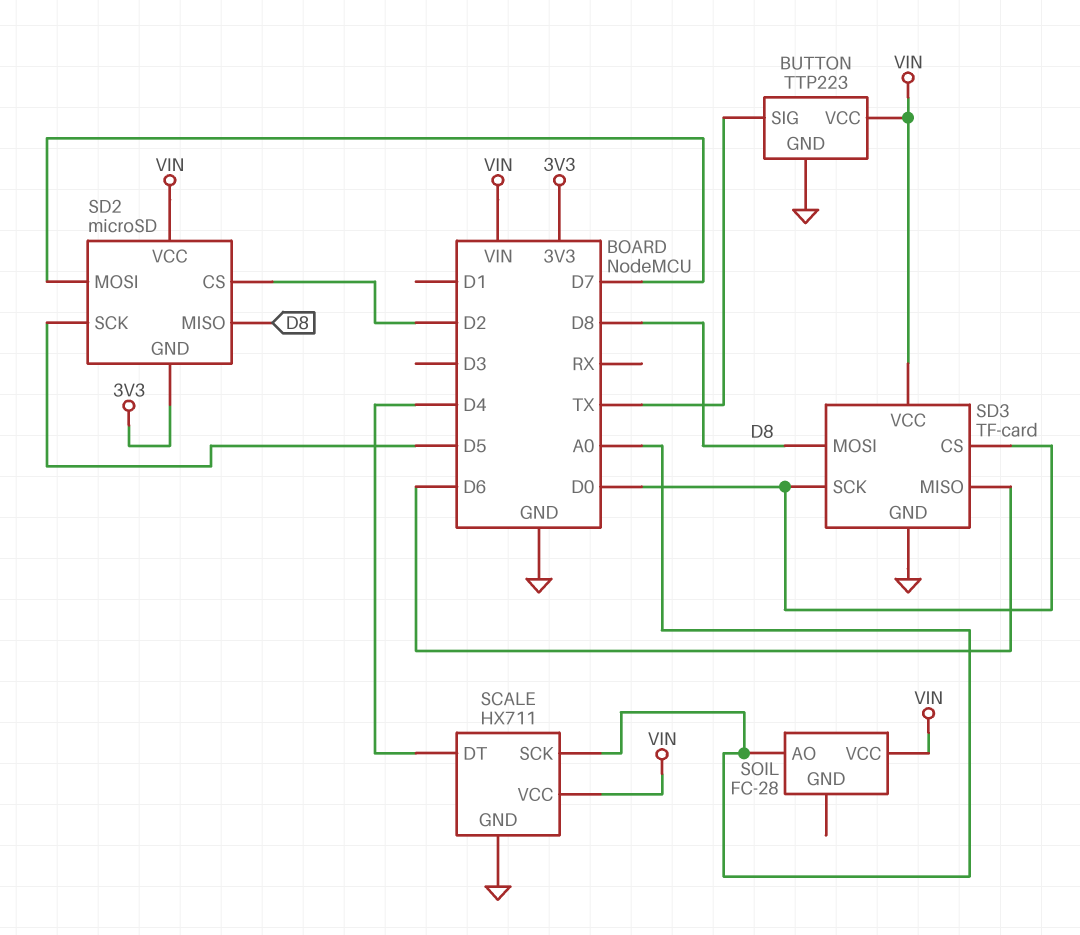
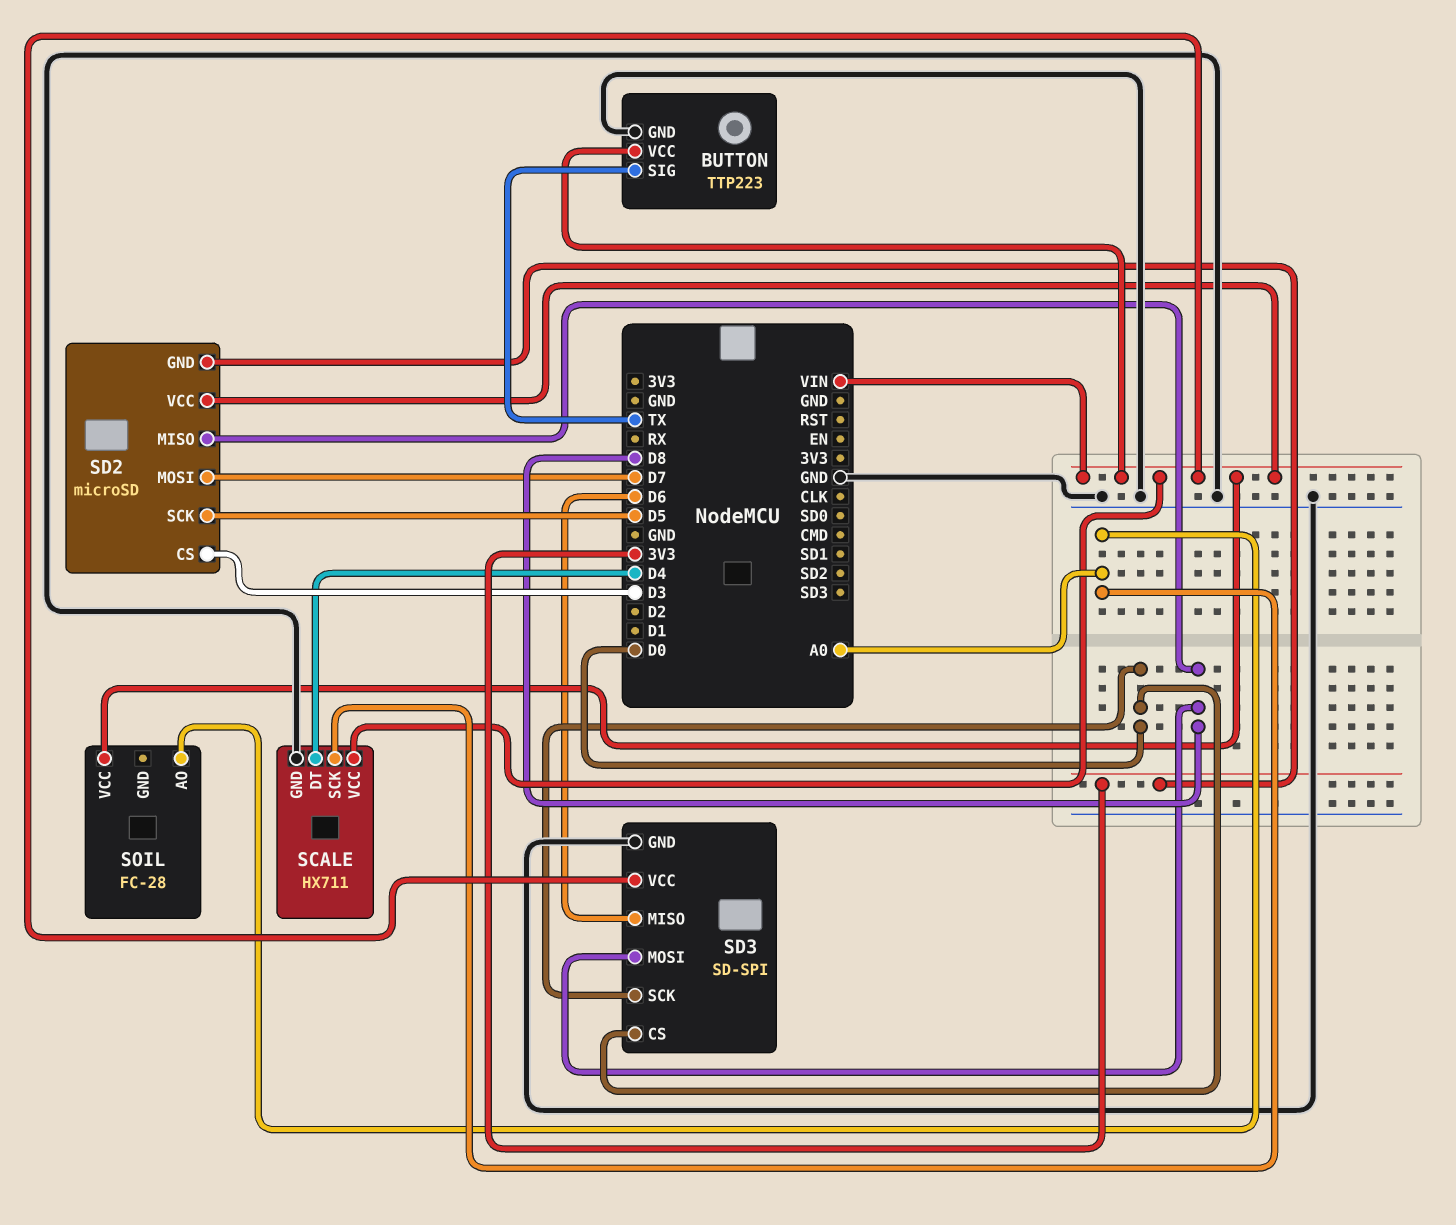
SD2 pin CS: D2 -> D3
SD3: TF-card -> SD-SPI

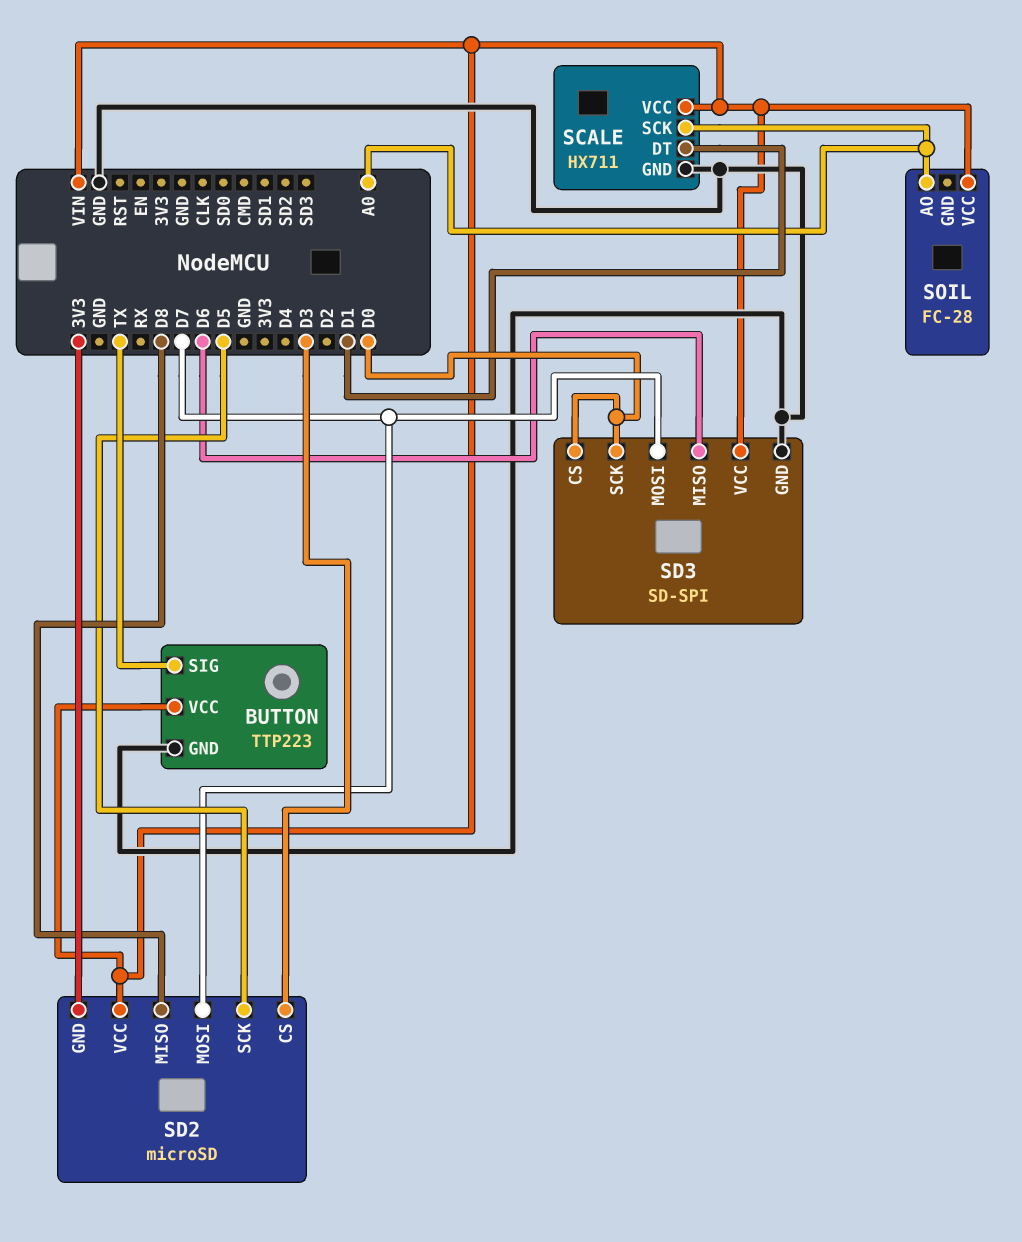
SCALE pin DT: D4 -> D1
SD3 pin MOSI: D8 -> D7

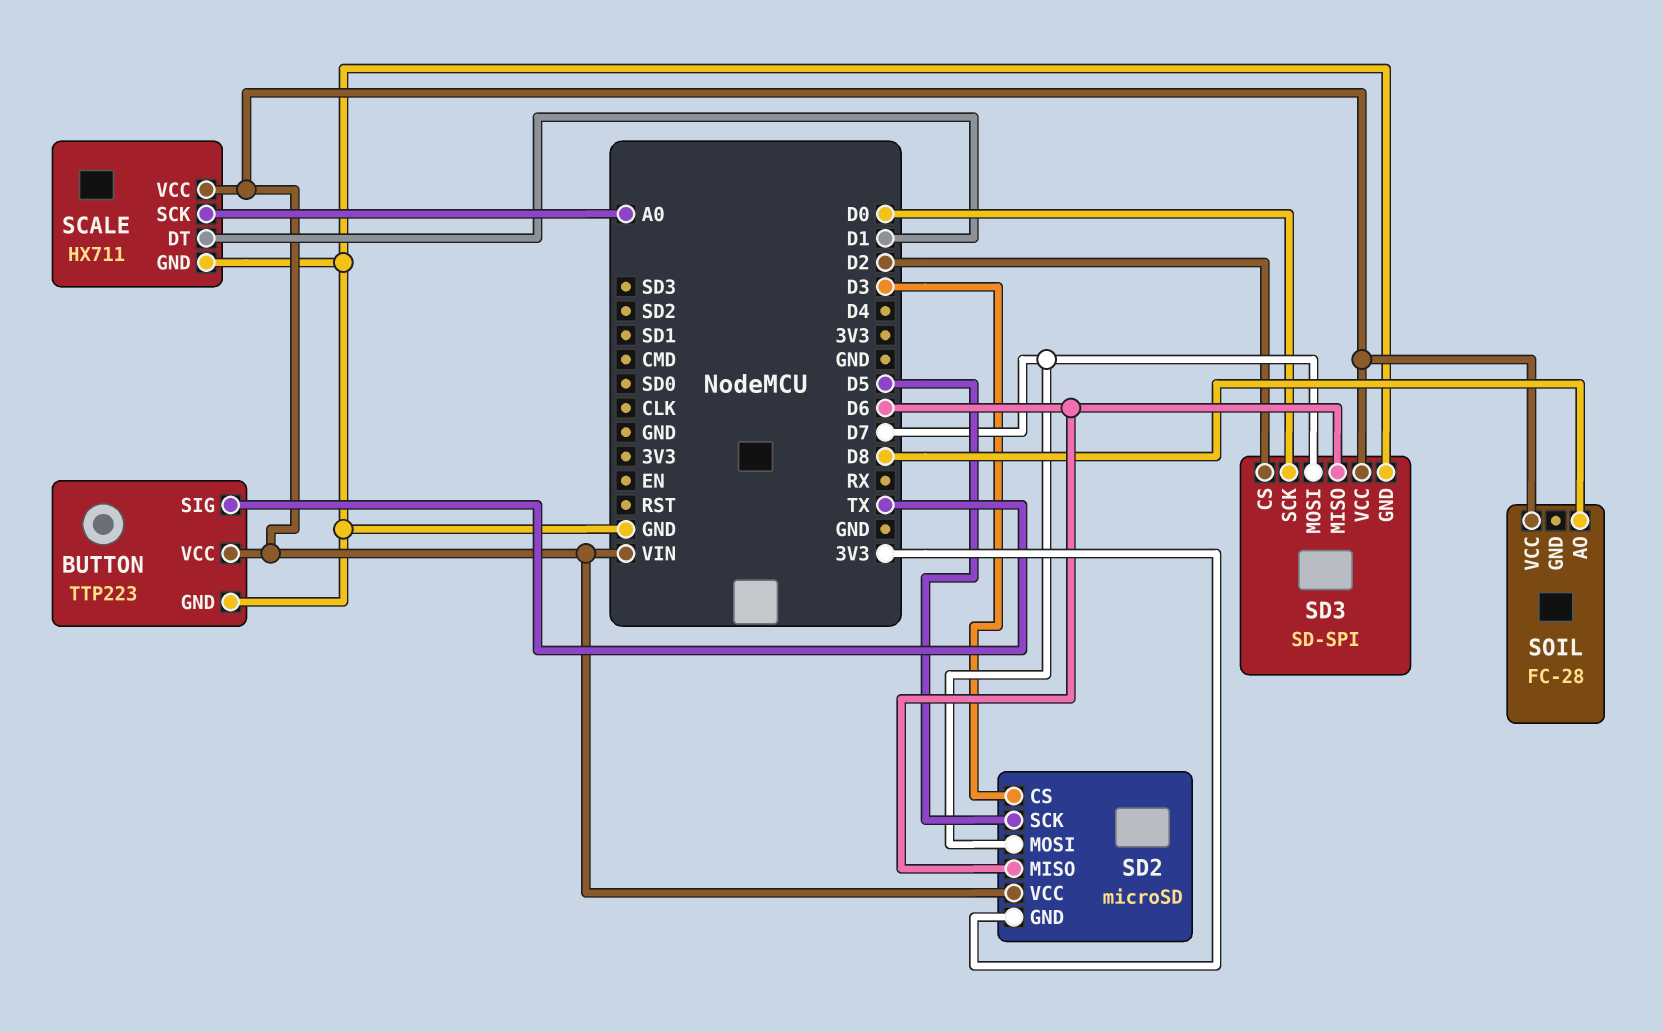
SD2 pin MISO: D8 -> D6
SD3 pin CS: D0 -> D2
SOIL pin AO: A0 -> D8

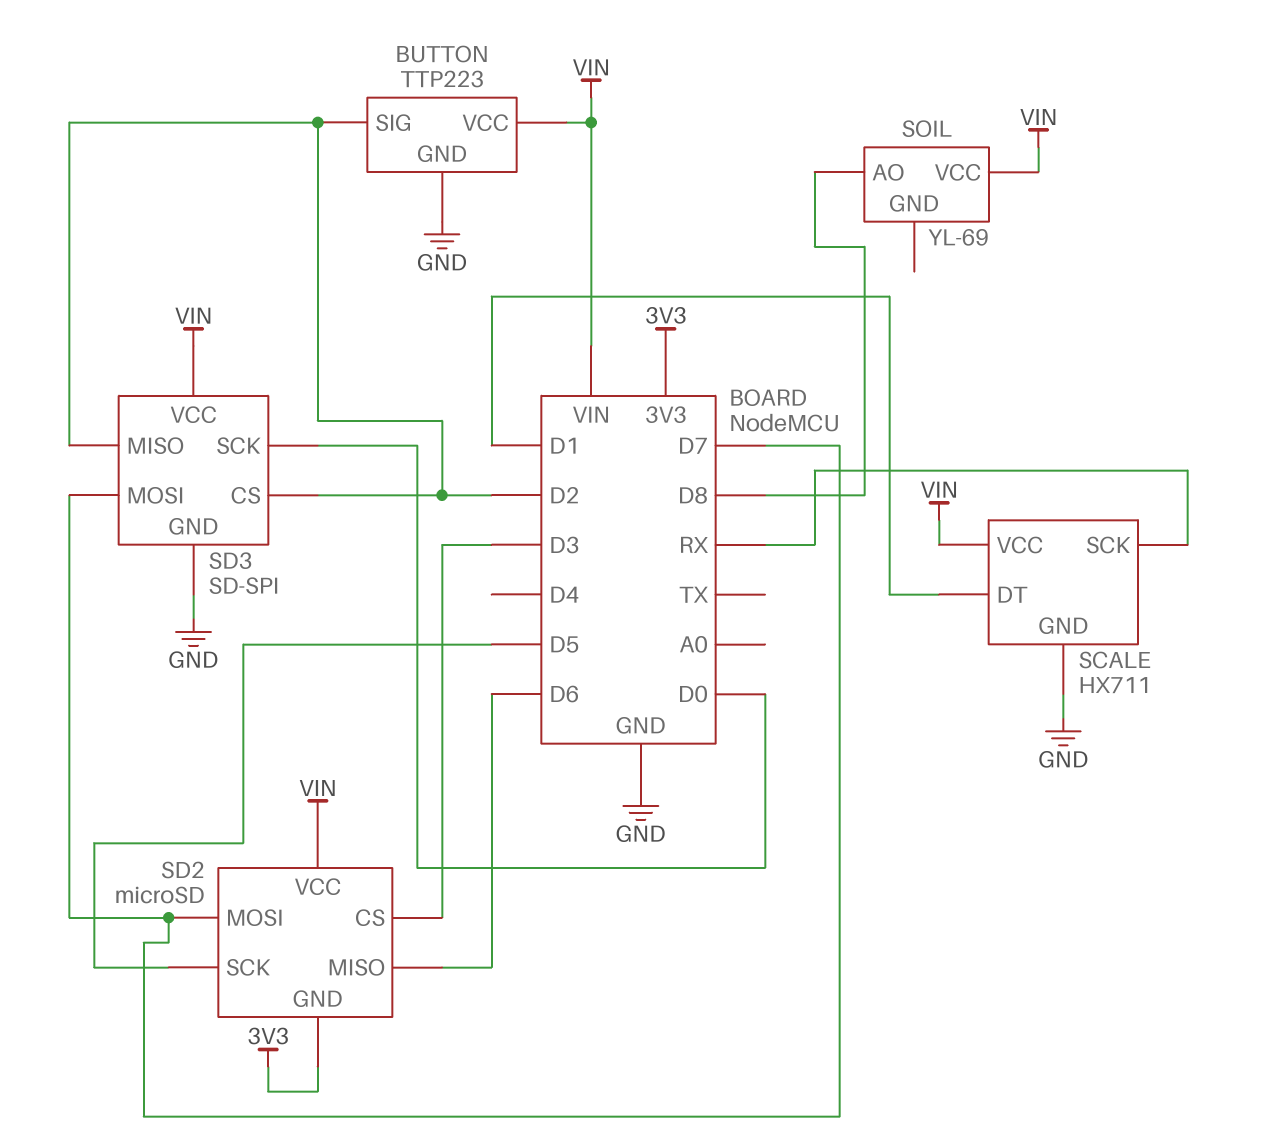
BUTTON pin SIG: TX -> D2
SCALE pin SCK: A0 -> RX
SD3 pin MISO: D6 -> D2
SOIL: FC-28 -> YL-69

